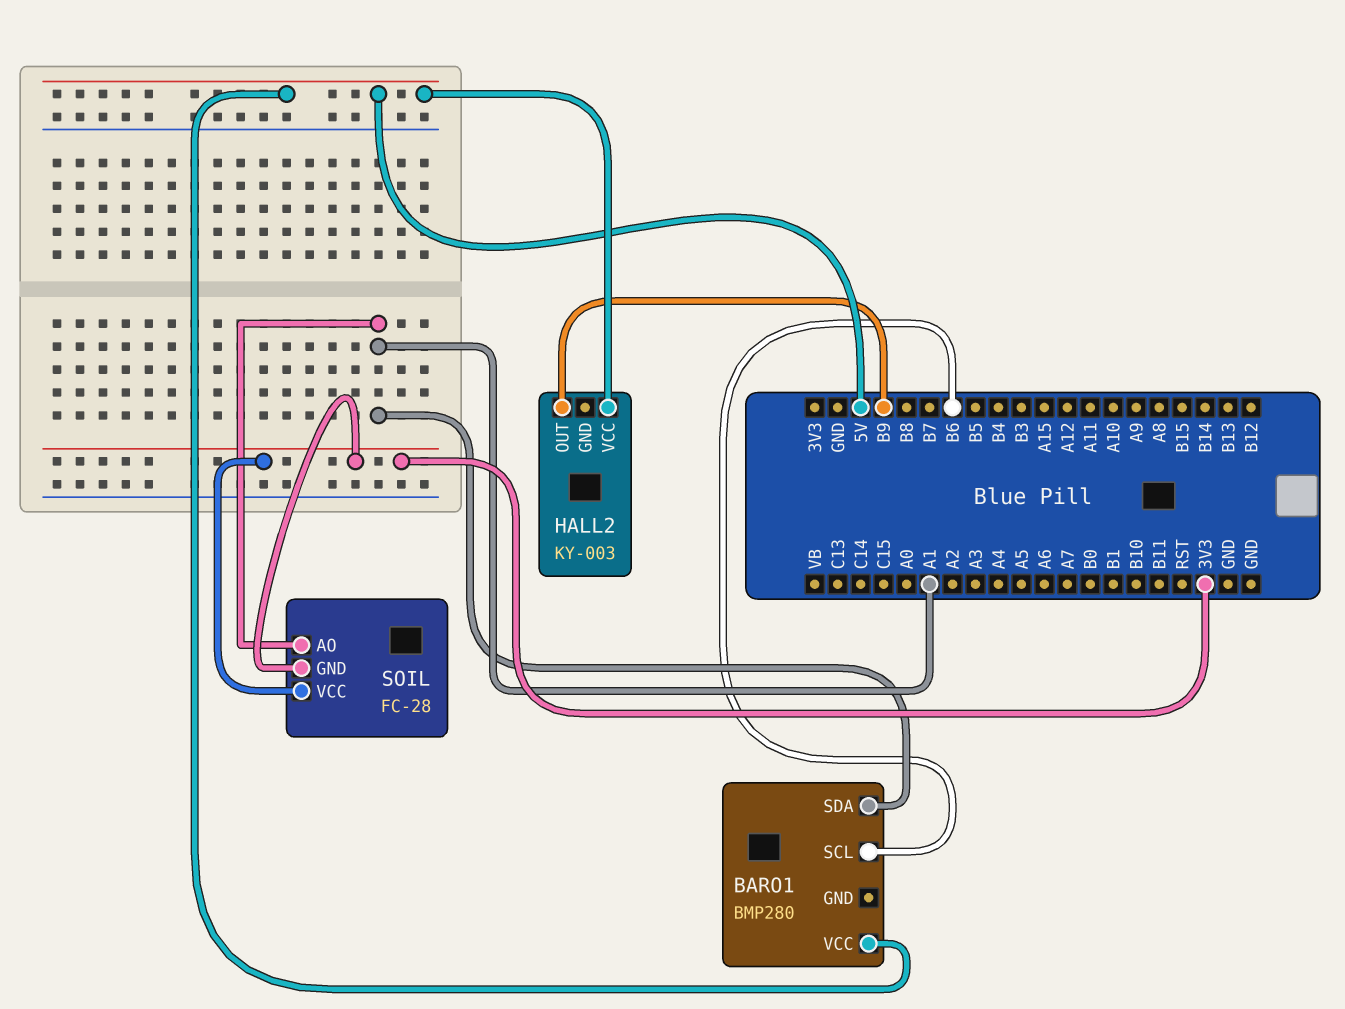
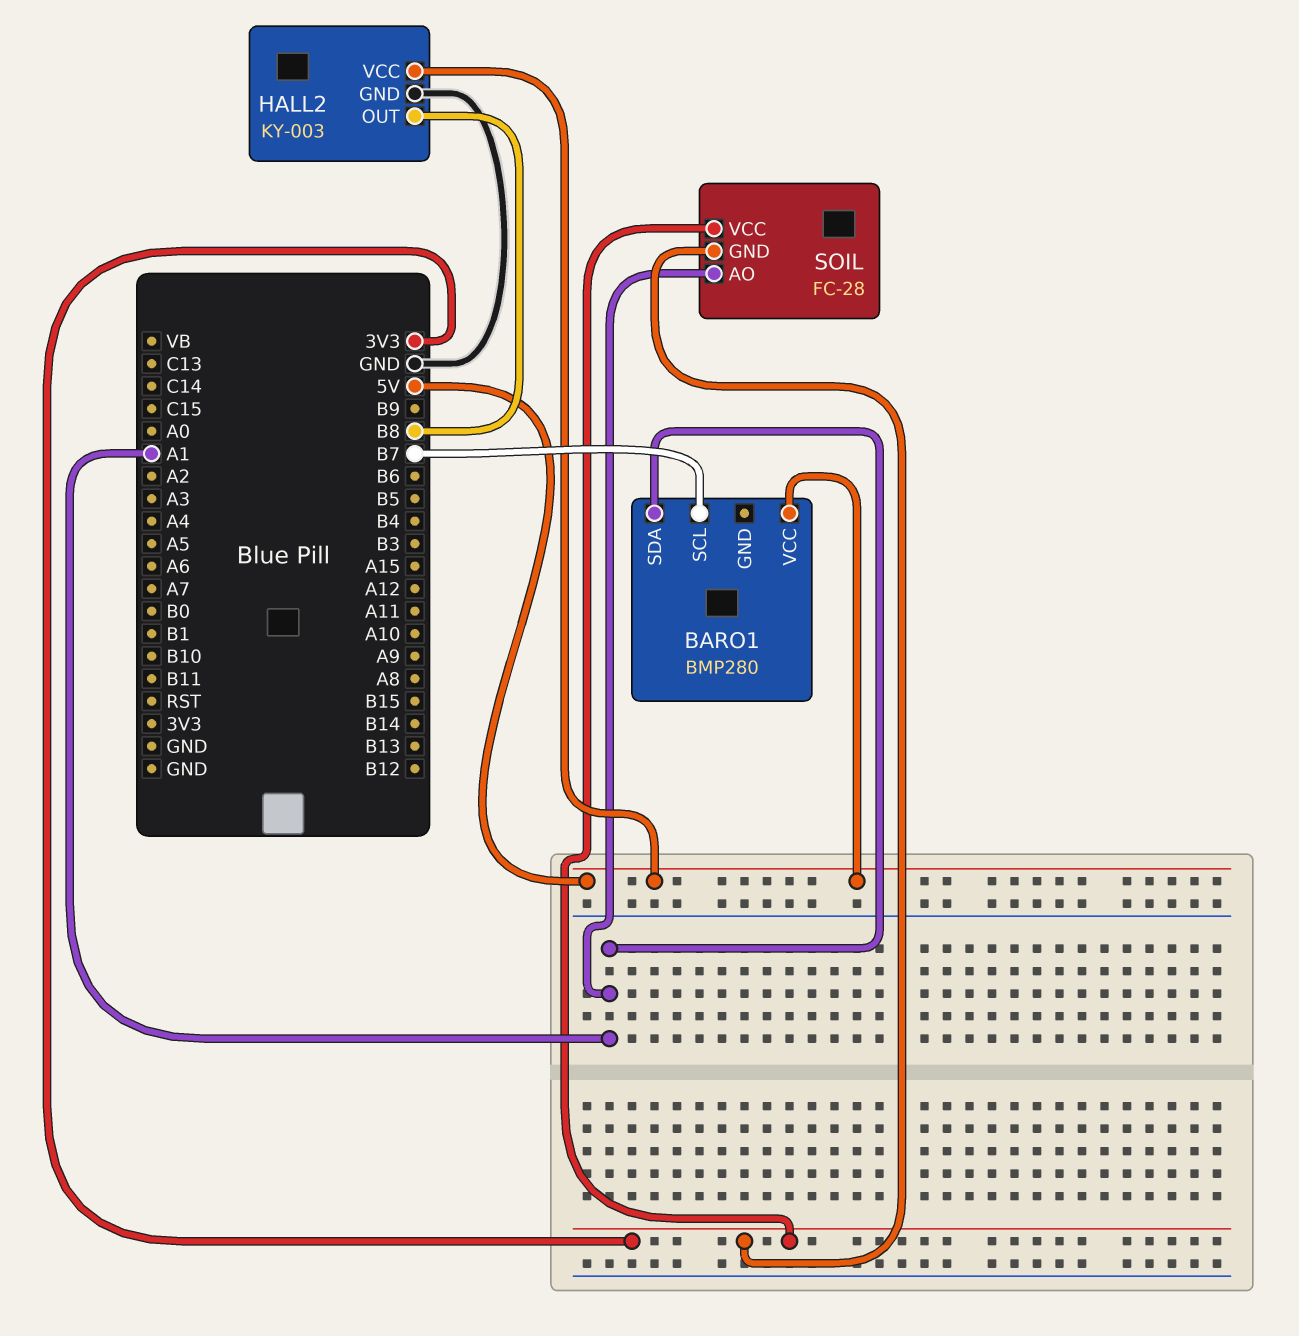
BARO1 pin SCL: B6 -> B7
HALL2 pin GND: none -> GND
HALL2 pin OUT: B9 -> B8

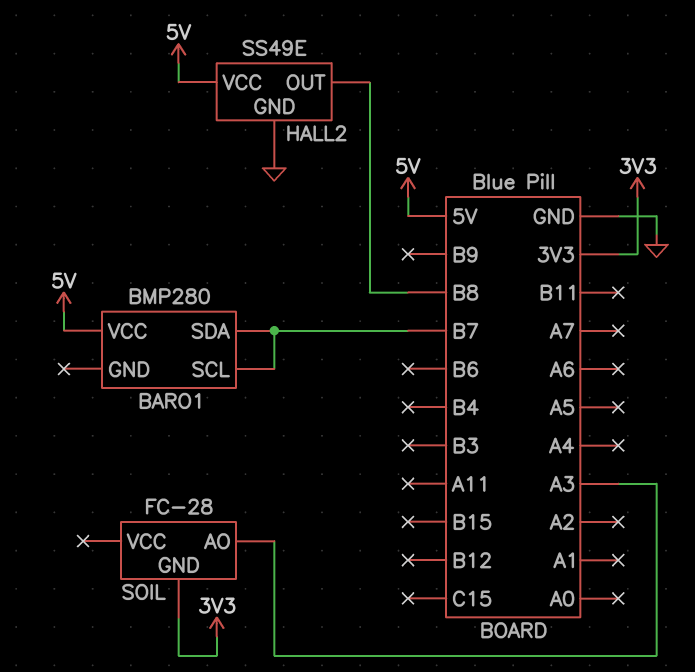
BARO1 pin SDA: A1 -> B7
HALL2: KY-003 -> SS49E
SOIL pin AO: A1 -> A3
SOIL pin VCC: 3V3 -> none

